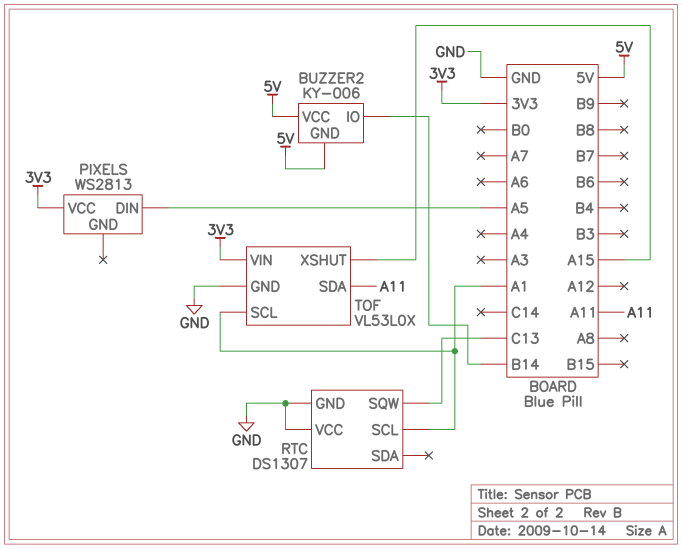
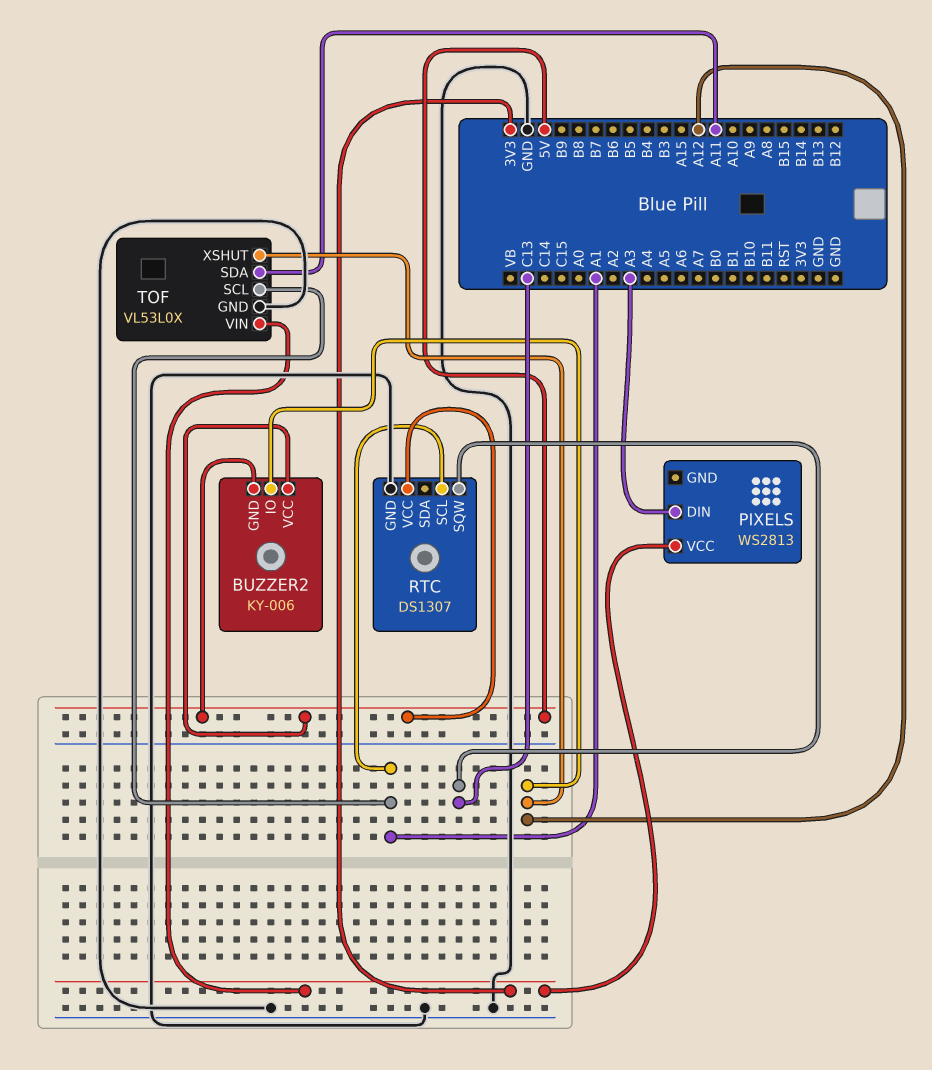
BUZZER2 pin IO: B14 -> A12
PIXELS pin DIN: A5 -> A3
RTC pin VCC: GND -> 5V
TOF pin XSHUT: A15 -> A12

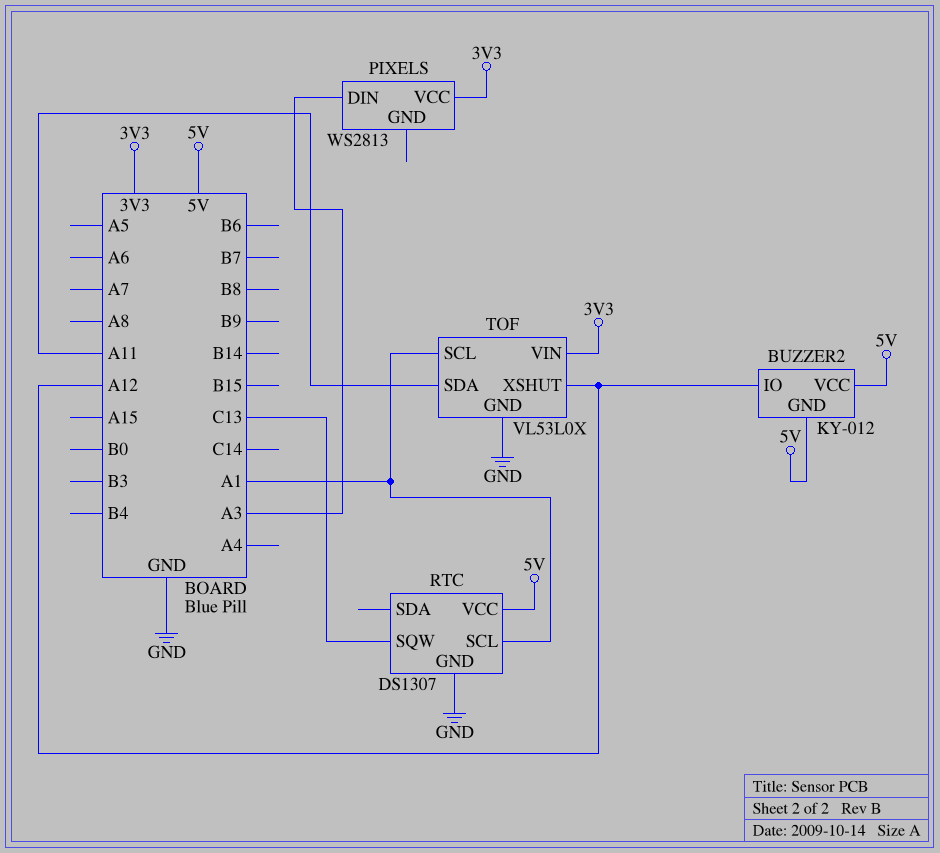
BUZZER2: KY-006 -> KY-012

